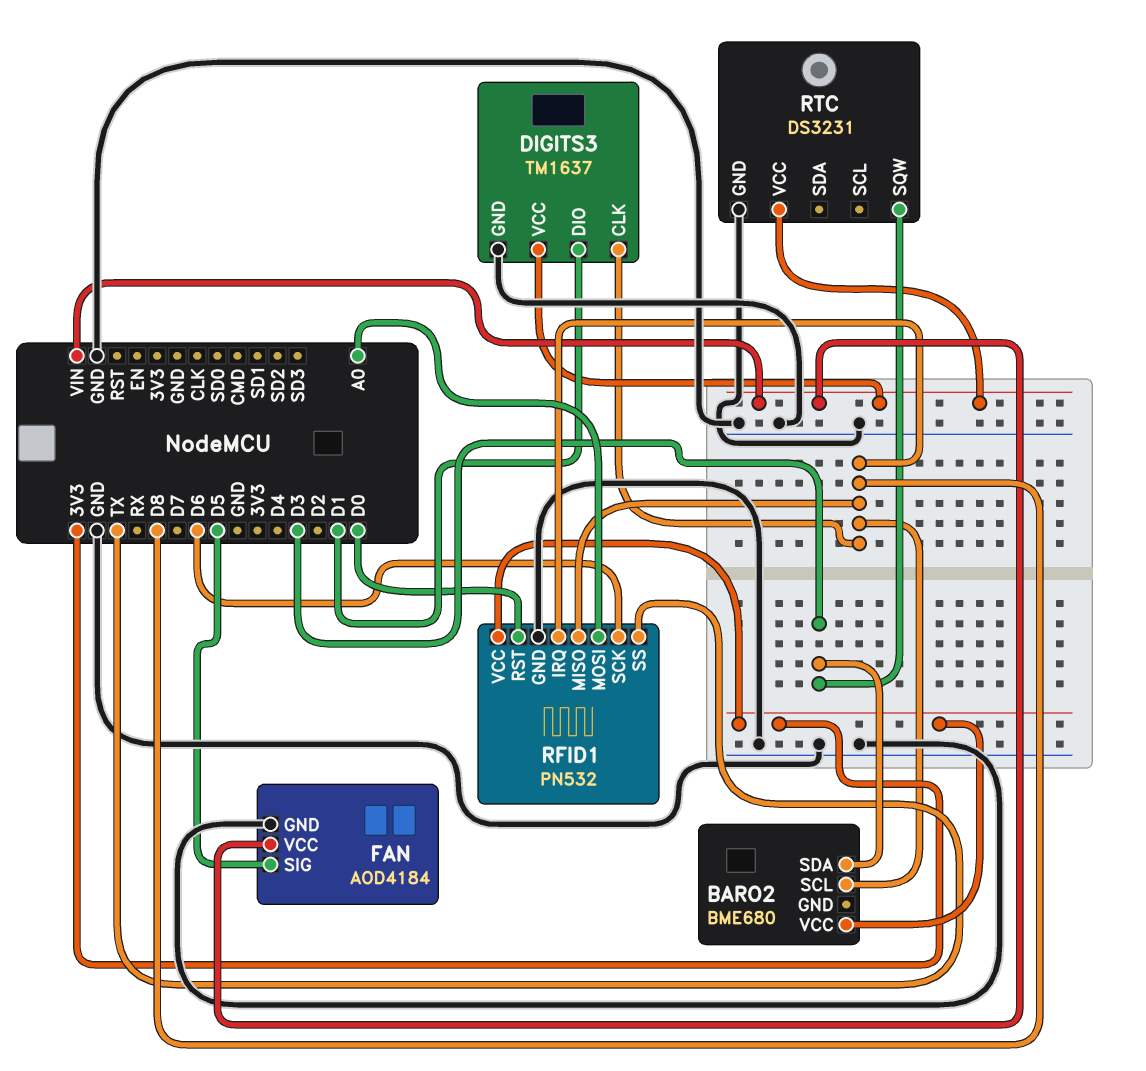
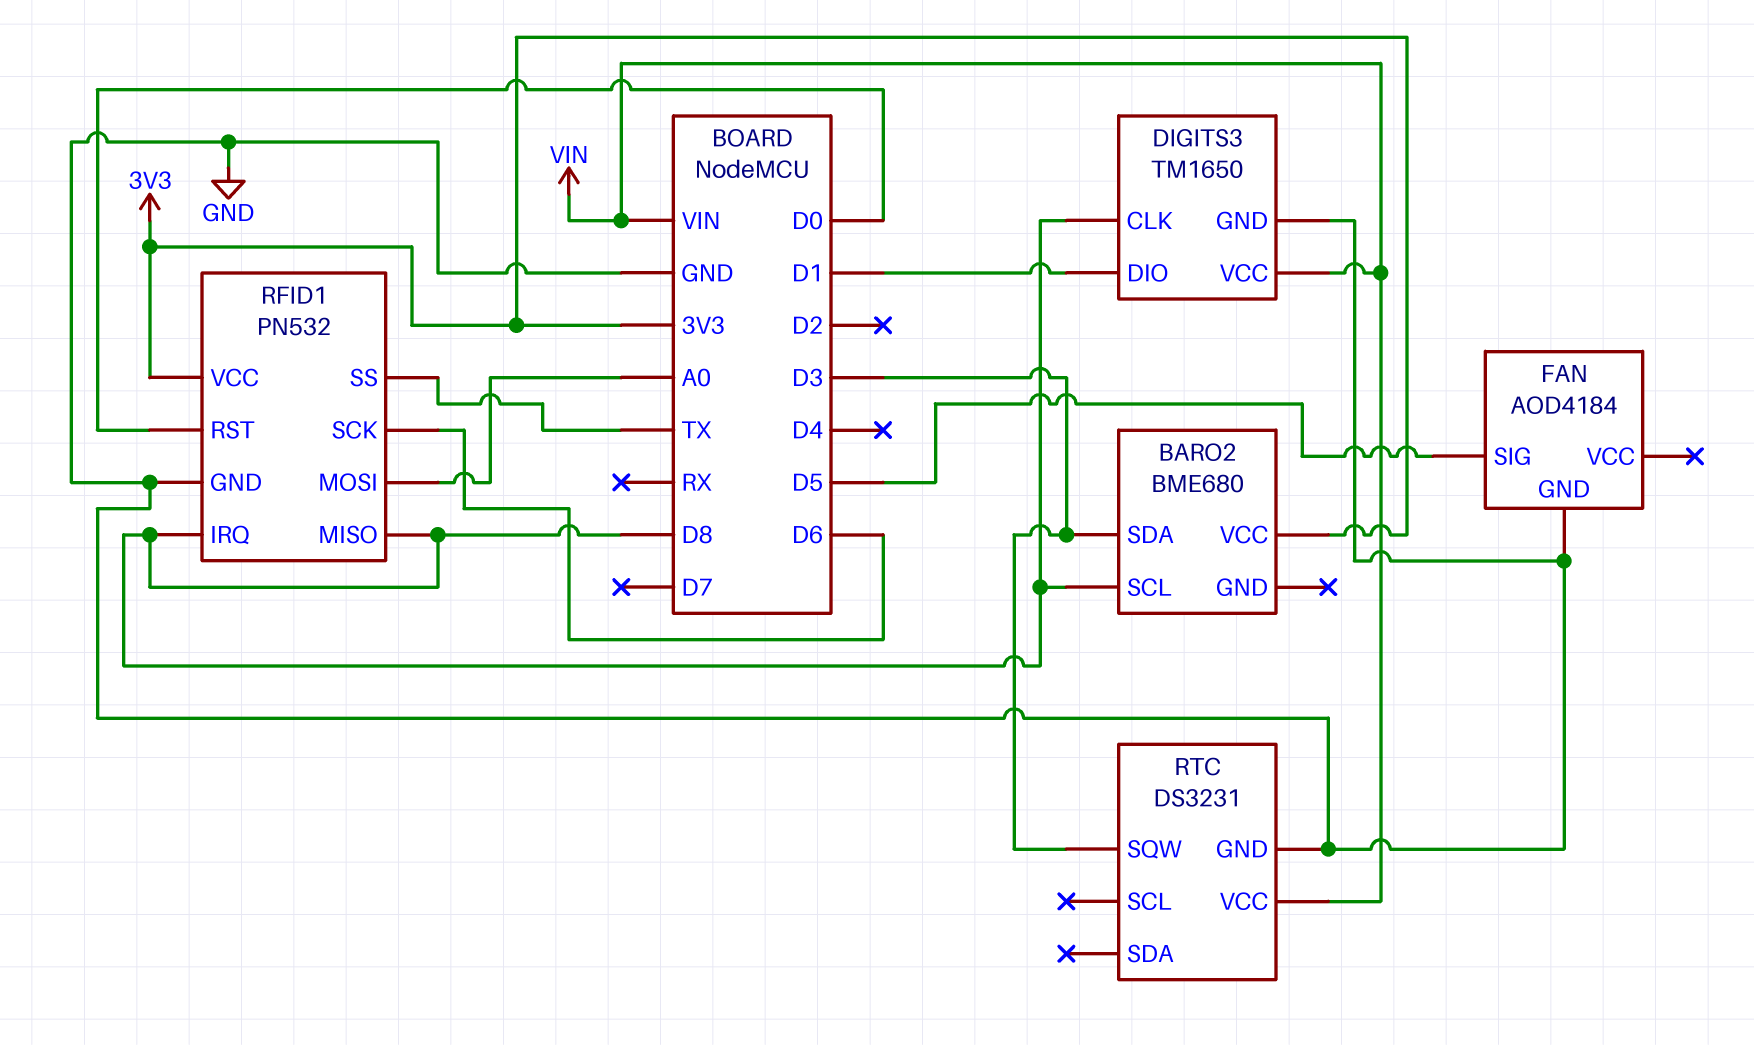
DIGITS3: TM1637 -> TM1650
FAN pin VCC: VIN -> none

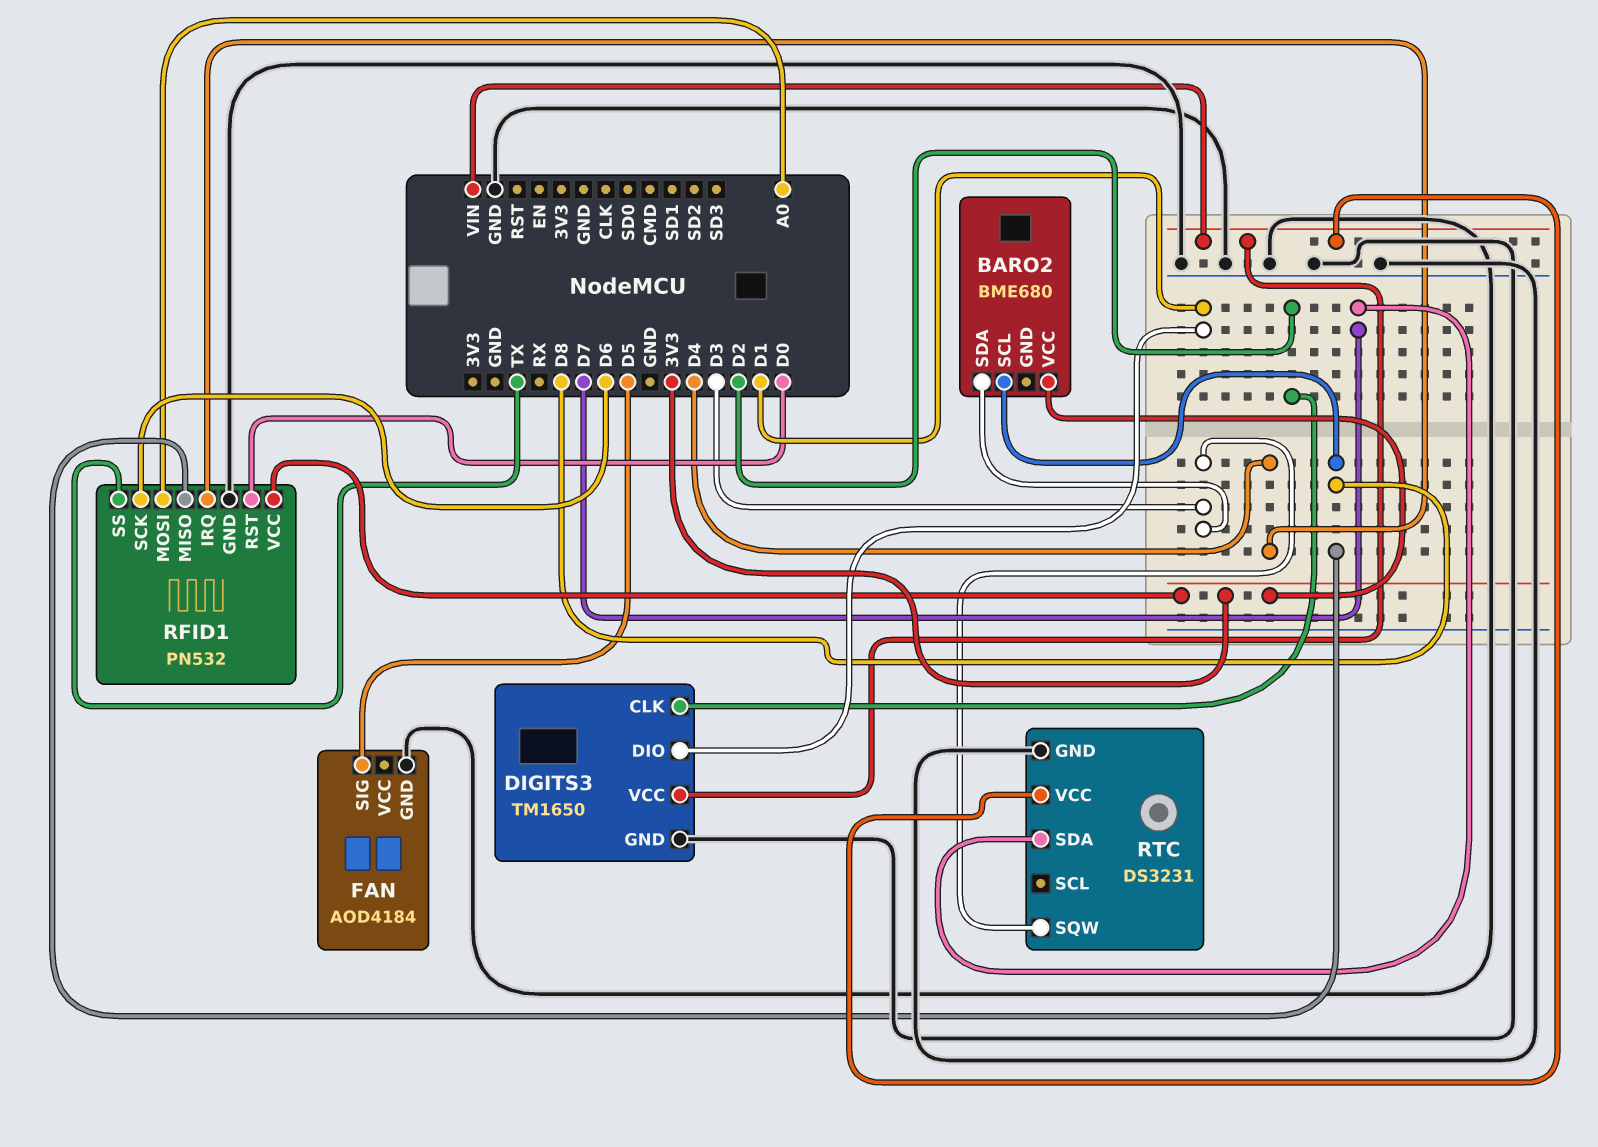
DIGITS3 pin CLK: D8 -> D2
RFID1 pin IRQ: D8 -> D4
RTC pin SDA: none -> D7

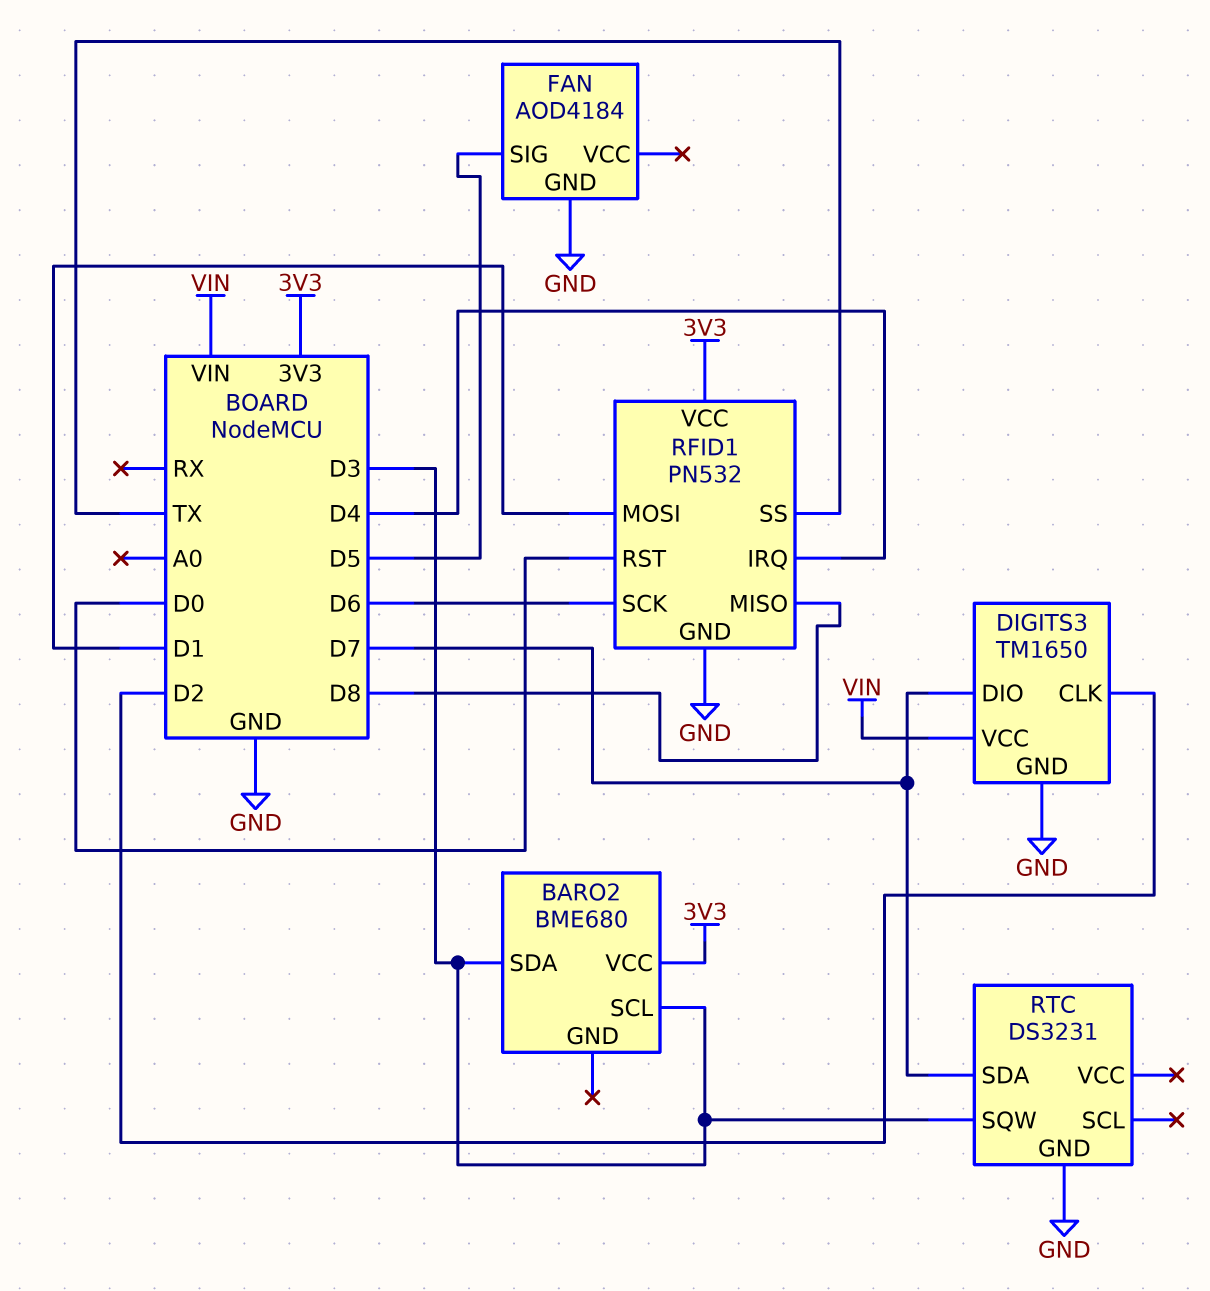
BARO2 pin SCL: D8 -> D3
DIGITS3 pin DIO: D1 -> D7
RFID1 pin MOSI: A0 -> D1
RTC pin VCC: VIN -> none

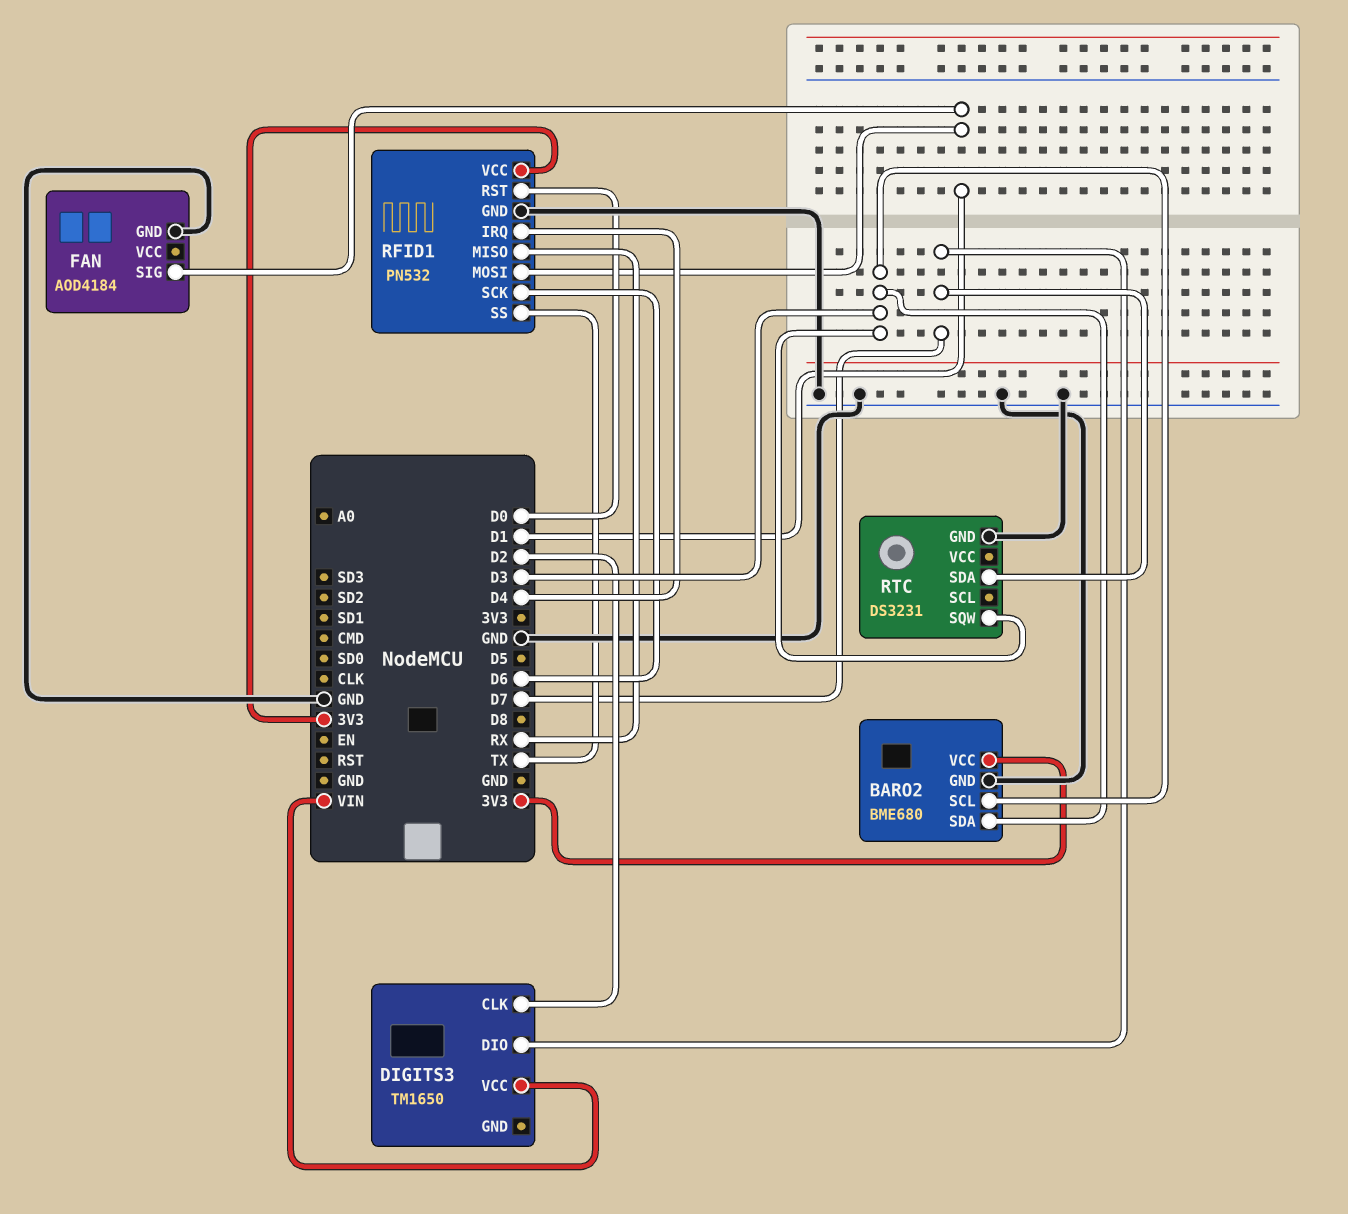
BARO2 pin GND: none -> GND
DIGITS3 pin GND: GND -> none
FAN pin SIG: D5 -> D1
RFID1 pin MISO: D8 -> RX

